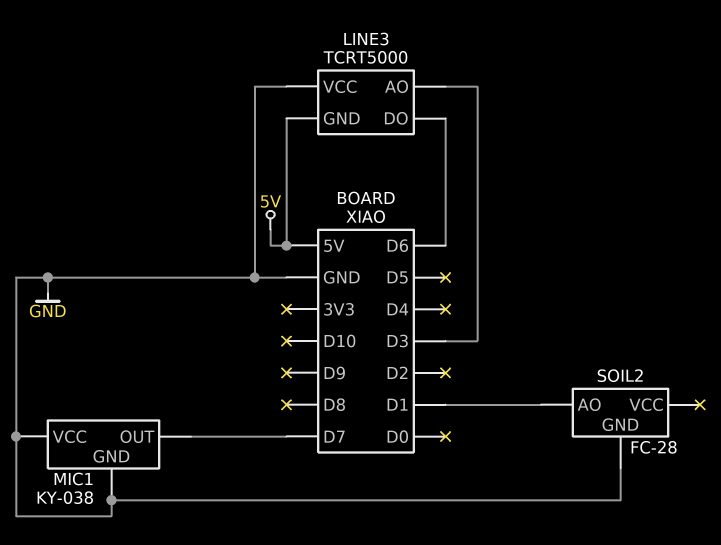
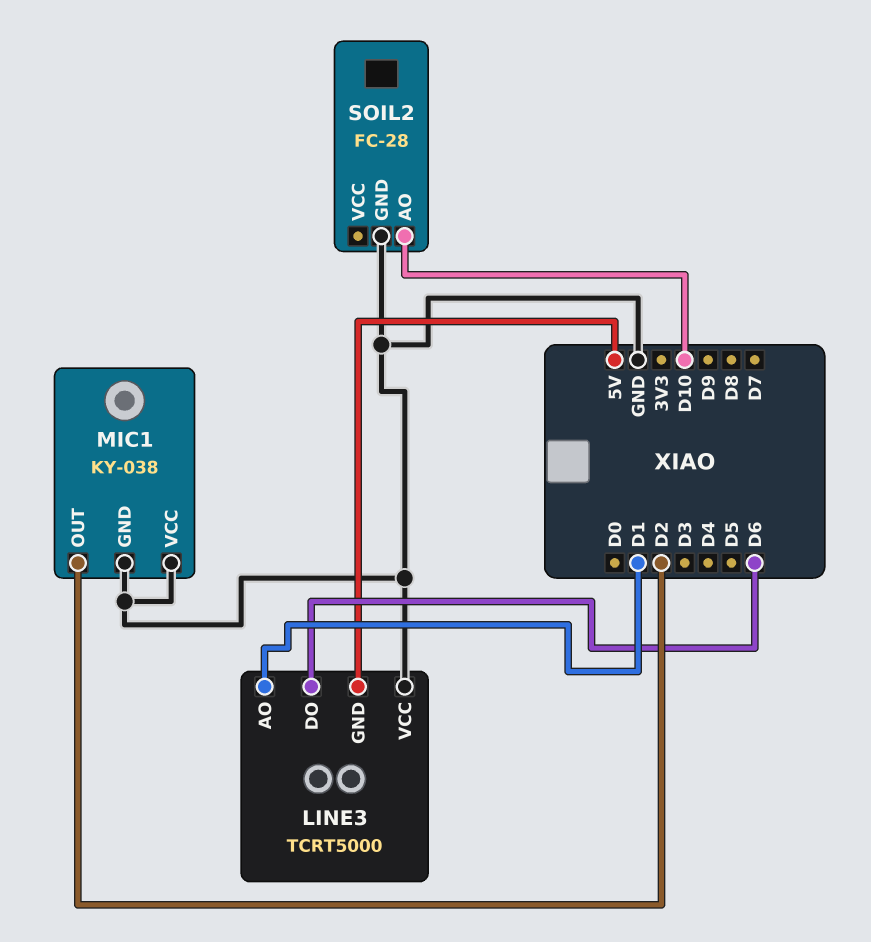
LINE3 pin AO: D3 -> D1
MIC1 pin OUT: D7 -> D2
SOIL2 pin AO: D1 -> D10

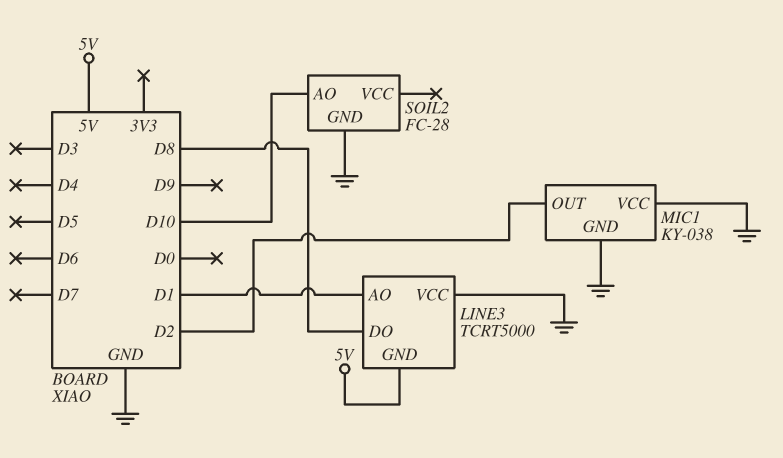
LINE3 pin DO: D6 -> D8

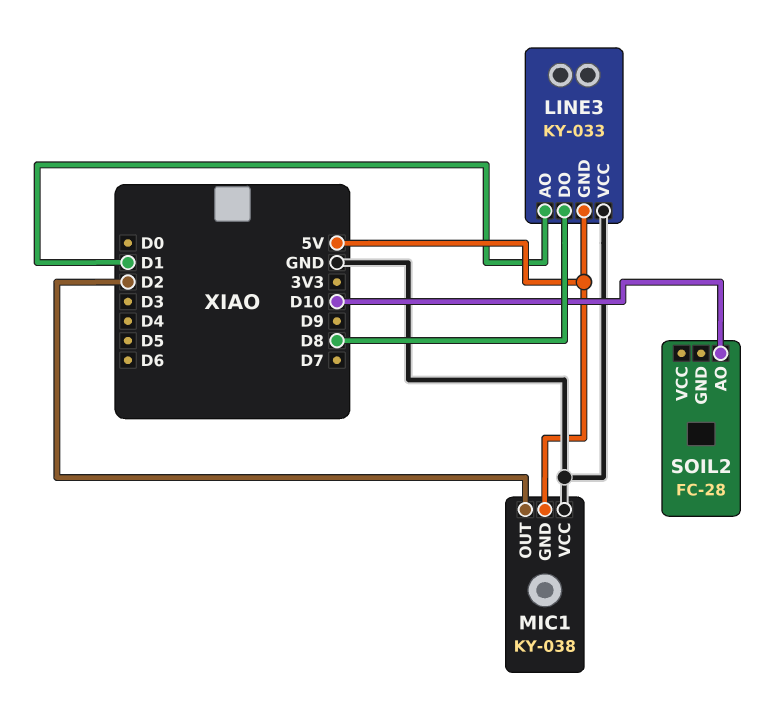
LINE3: TCRT5000 -> KY-033
MIC1 pin GND: GND -> 5V
SOIL2 pin GND: GND -> none

